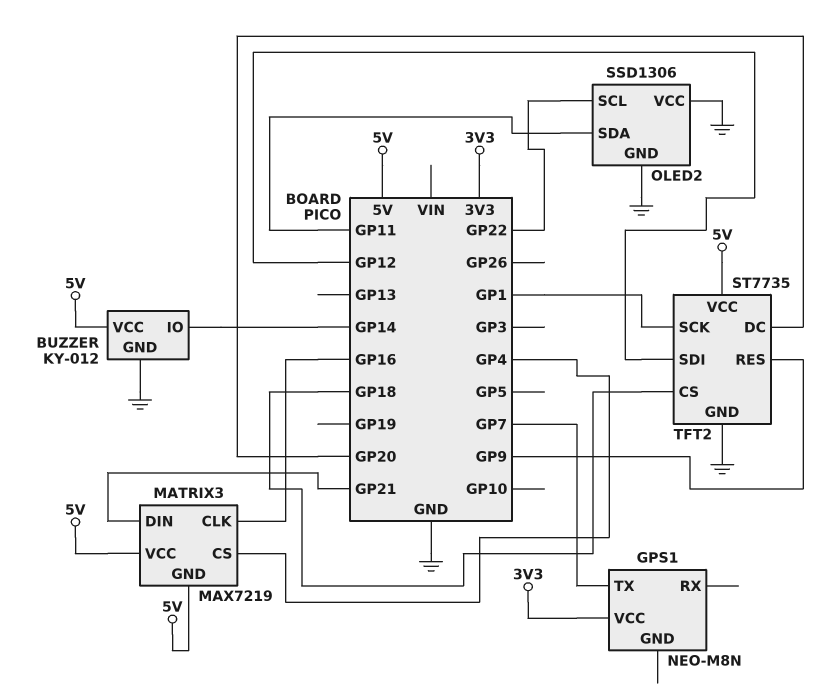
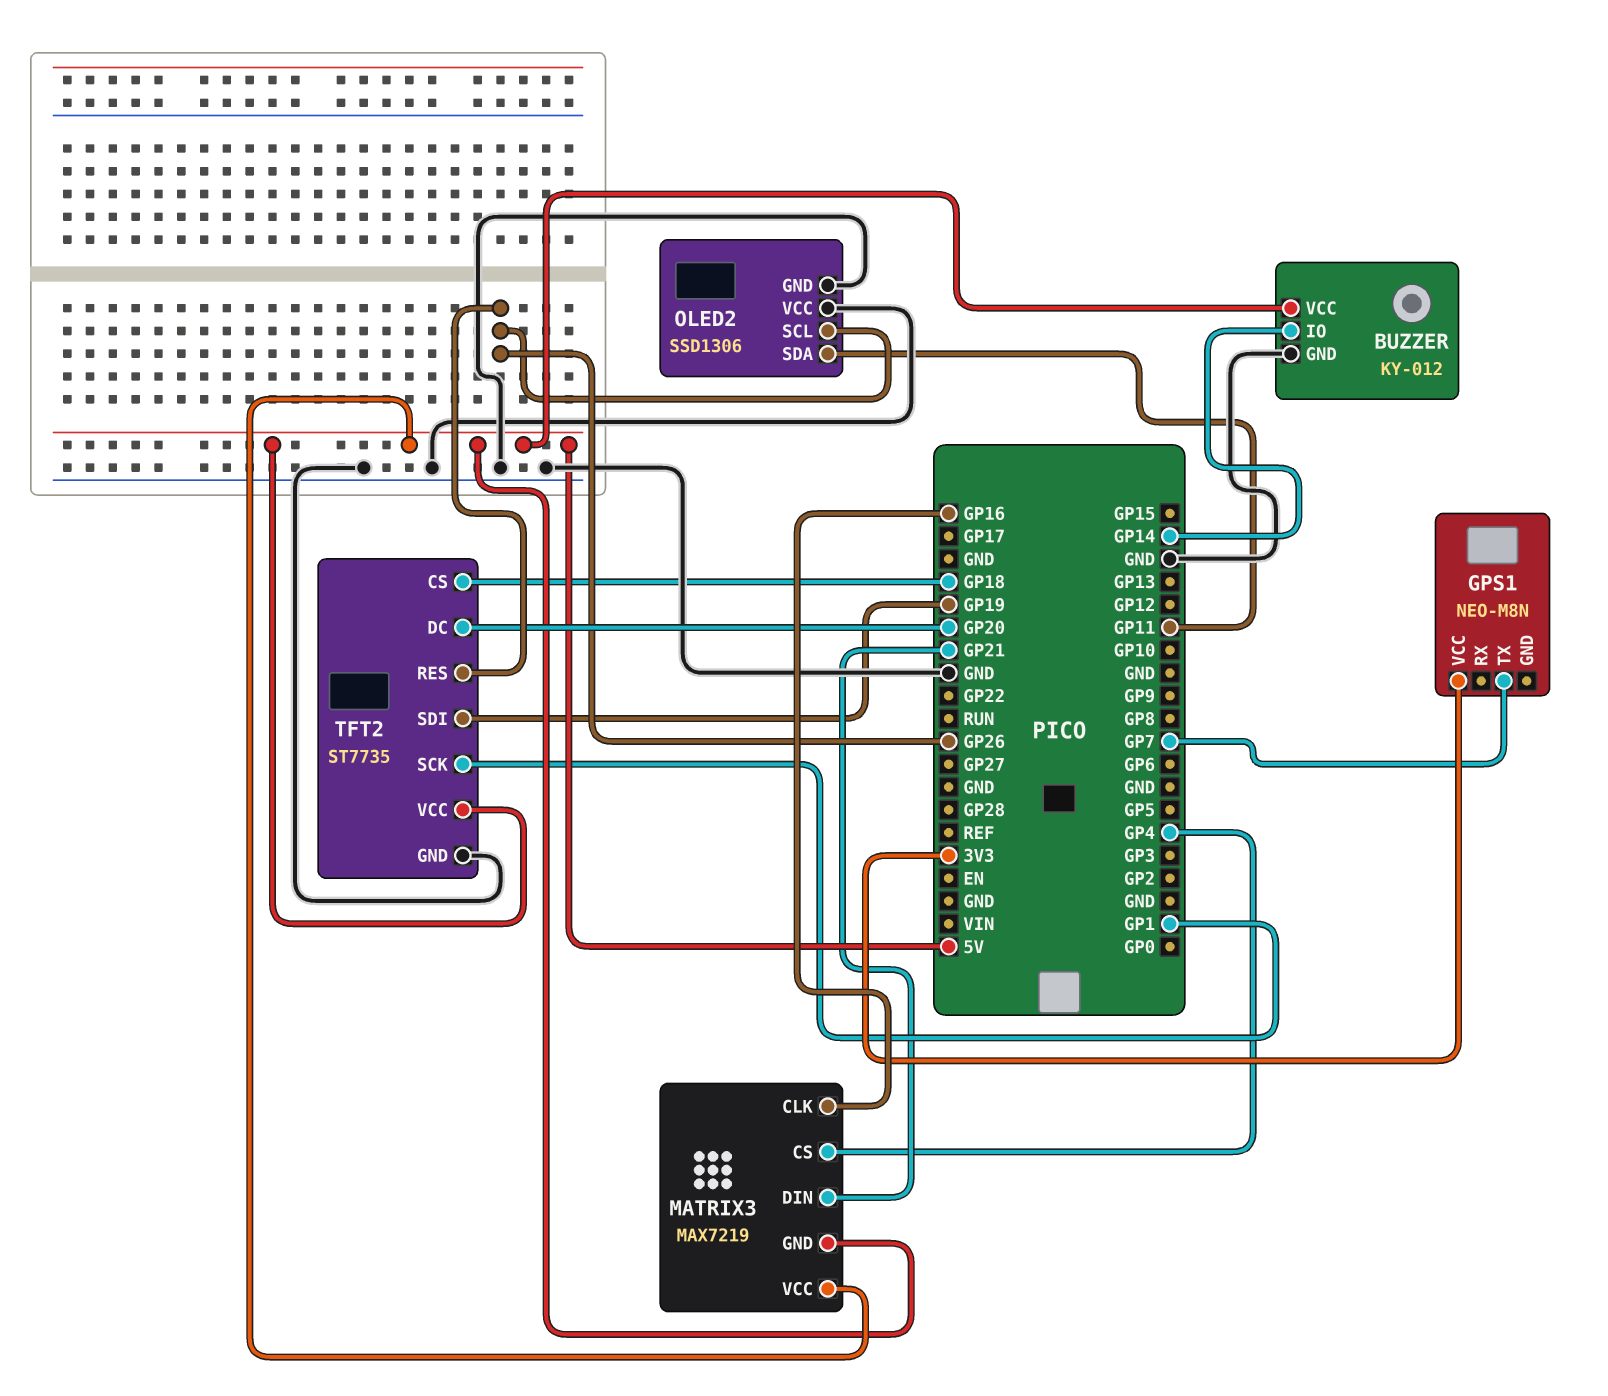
OLED2 pin SCL: GP22 -> GP26
TFT2 pin RES: GP9 -> GP26
TFT2 pin SDI: GP12 -> GP19

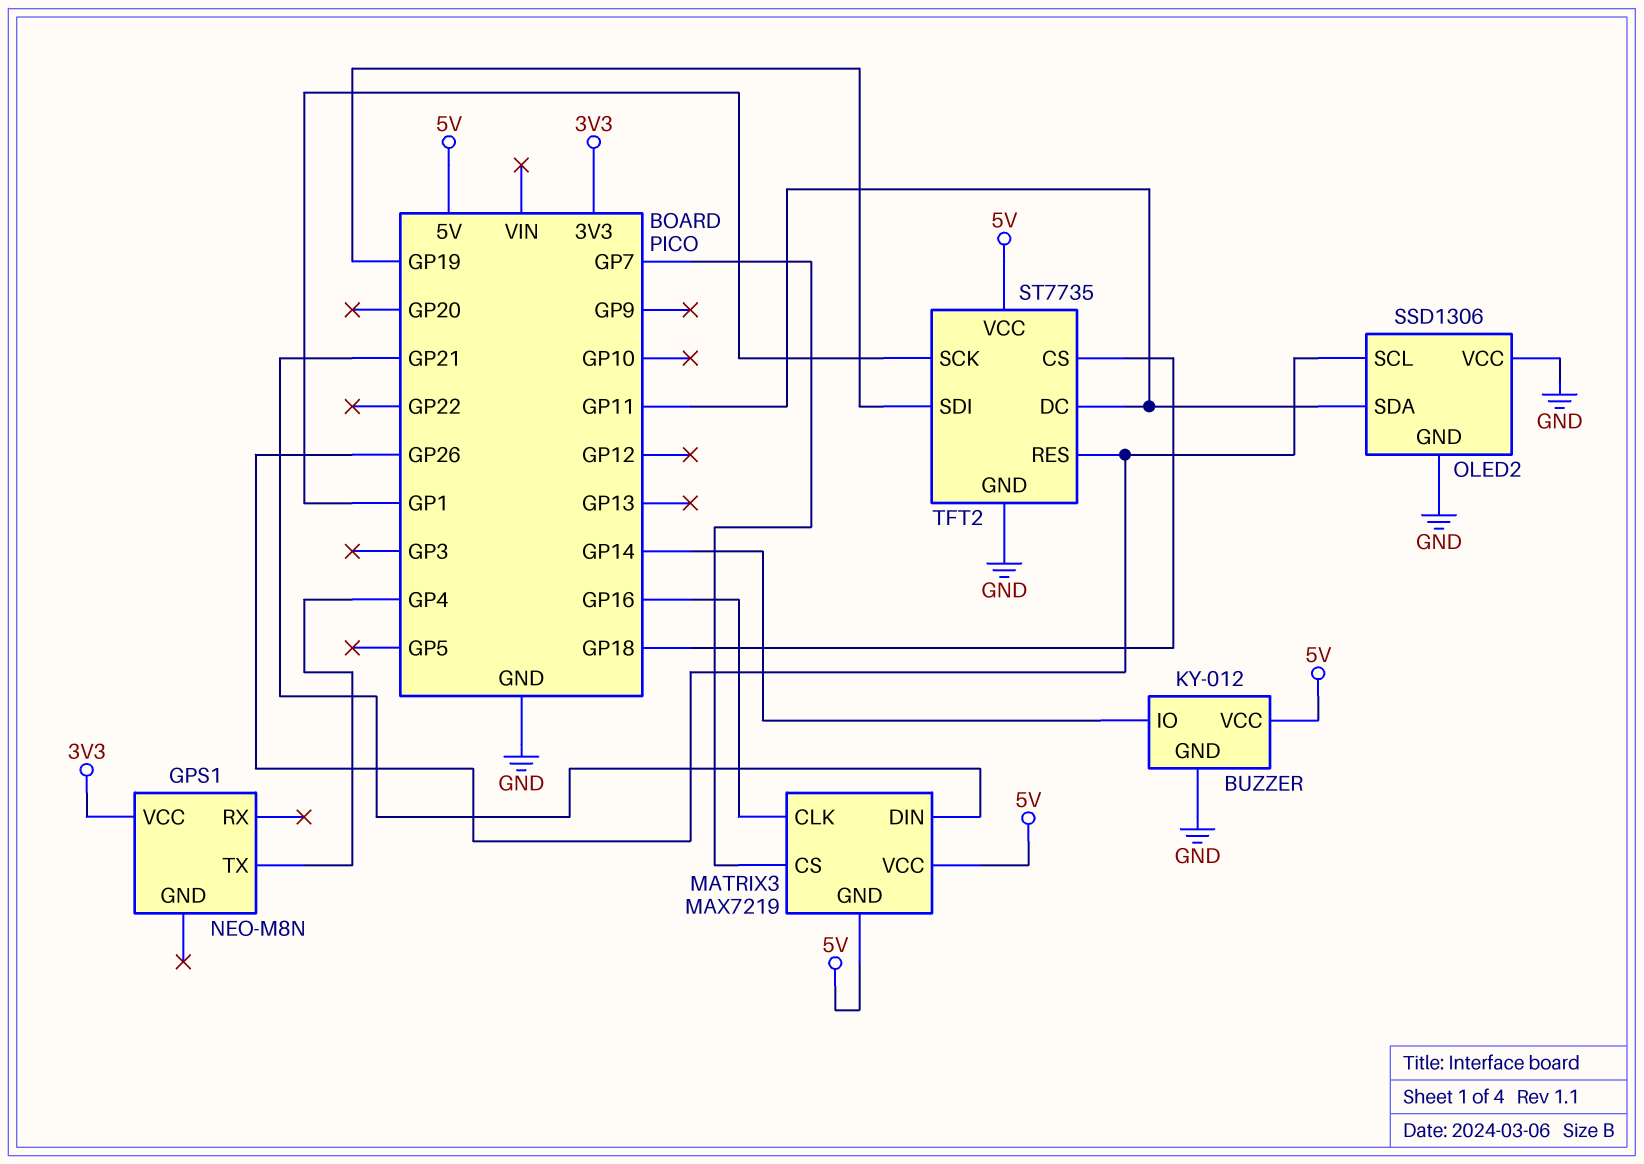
GPS1 pin TX: GP7 -> GP4
MATRIX3 pin CS: GP4 -> GP7
TFT2 pin DC: GP20 -> GP11

